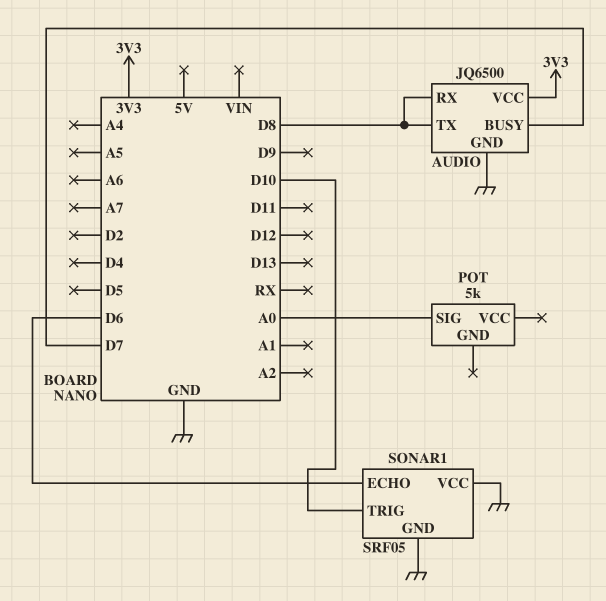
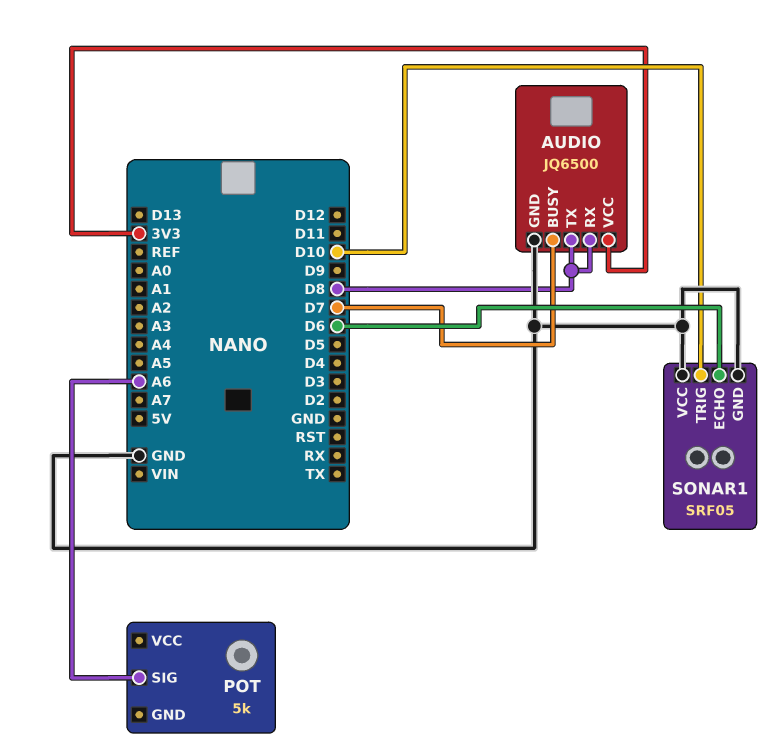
POT pin SIG: A0 -> A6

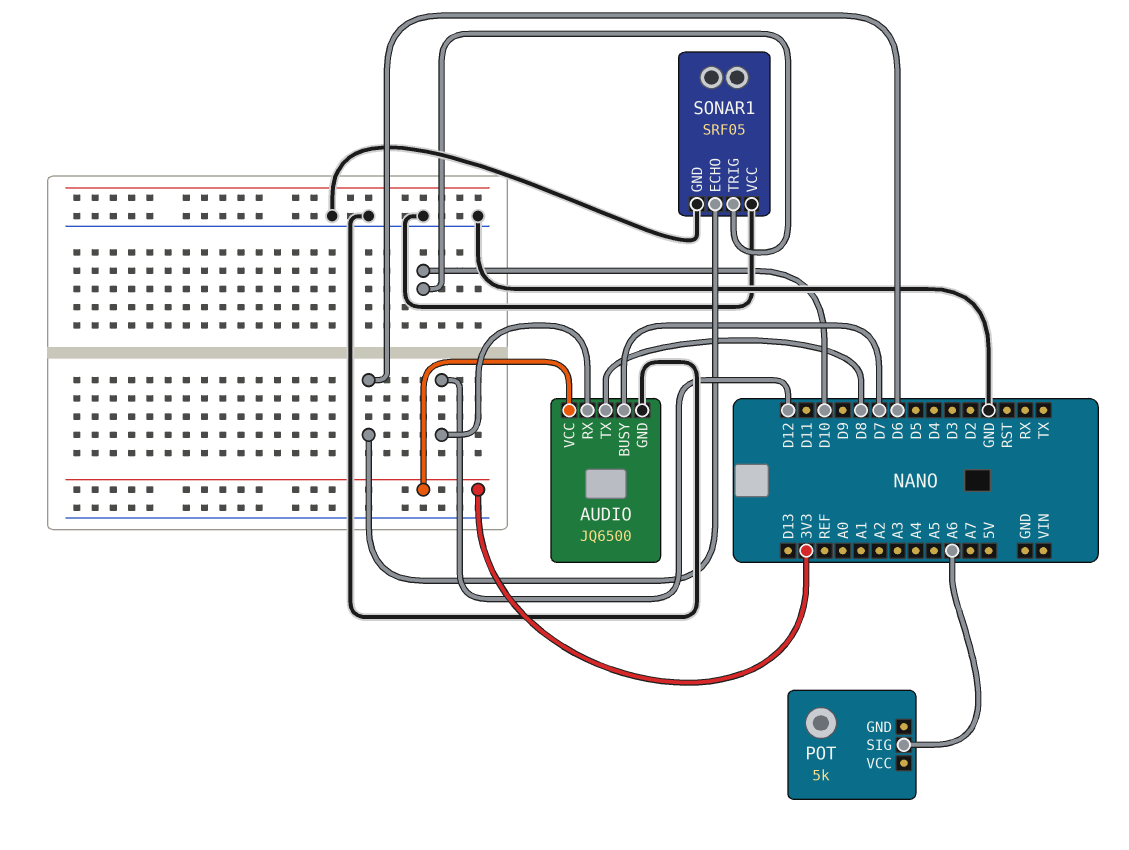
AUDIO pin RX: D8 -> D12

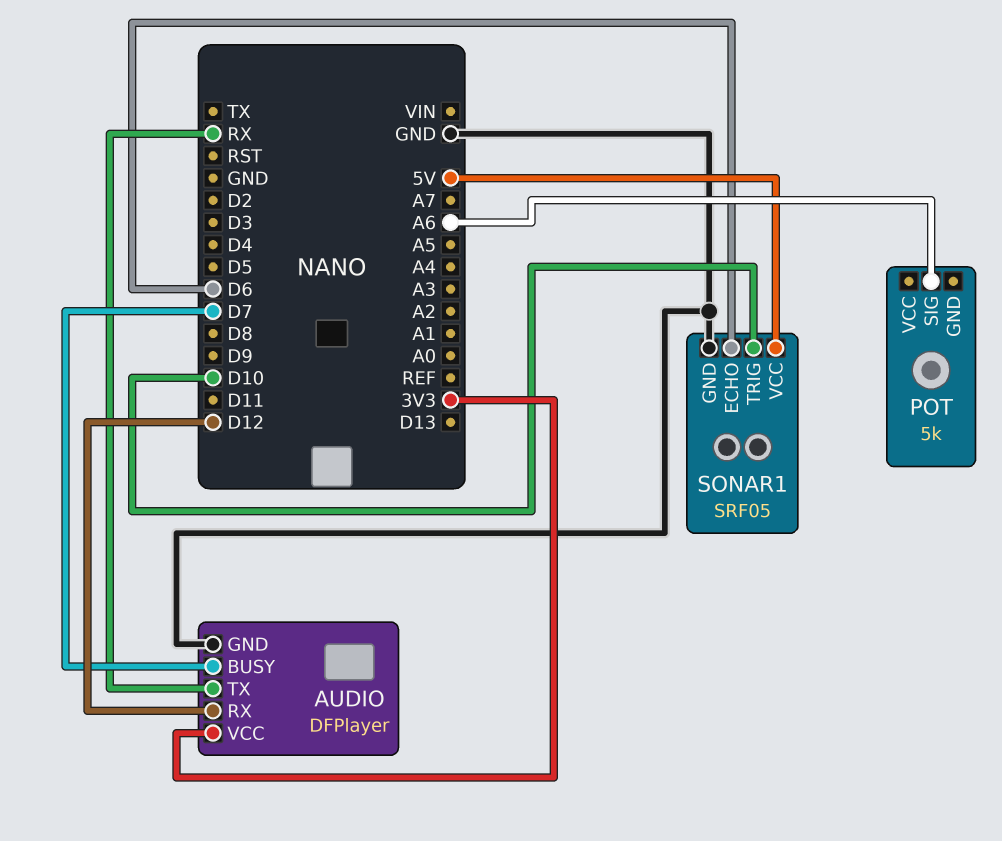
AUDIO: JQ6500 -> DFPlayer
AUDIO pin TX: D8 -> RX
SONAR1 pin VCC: GND -> 5V

